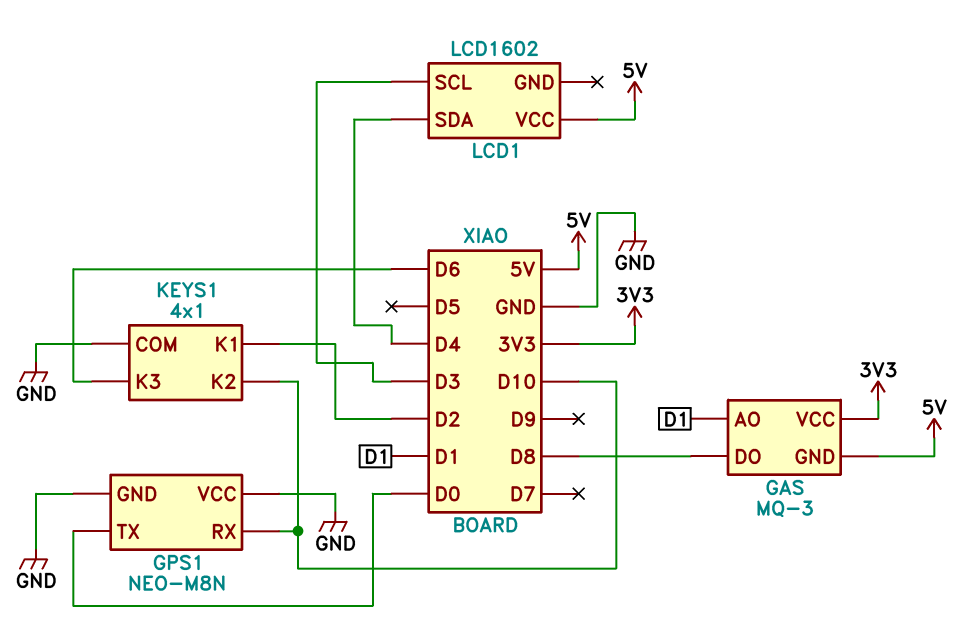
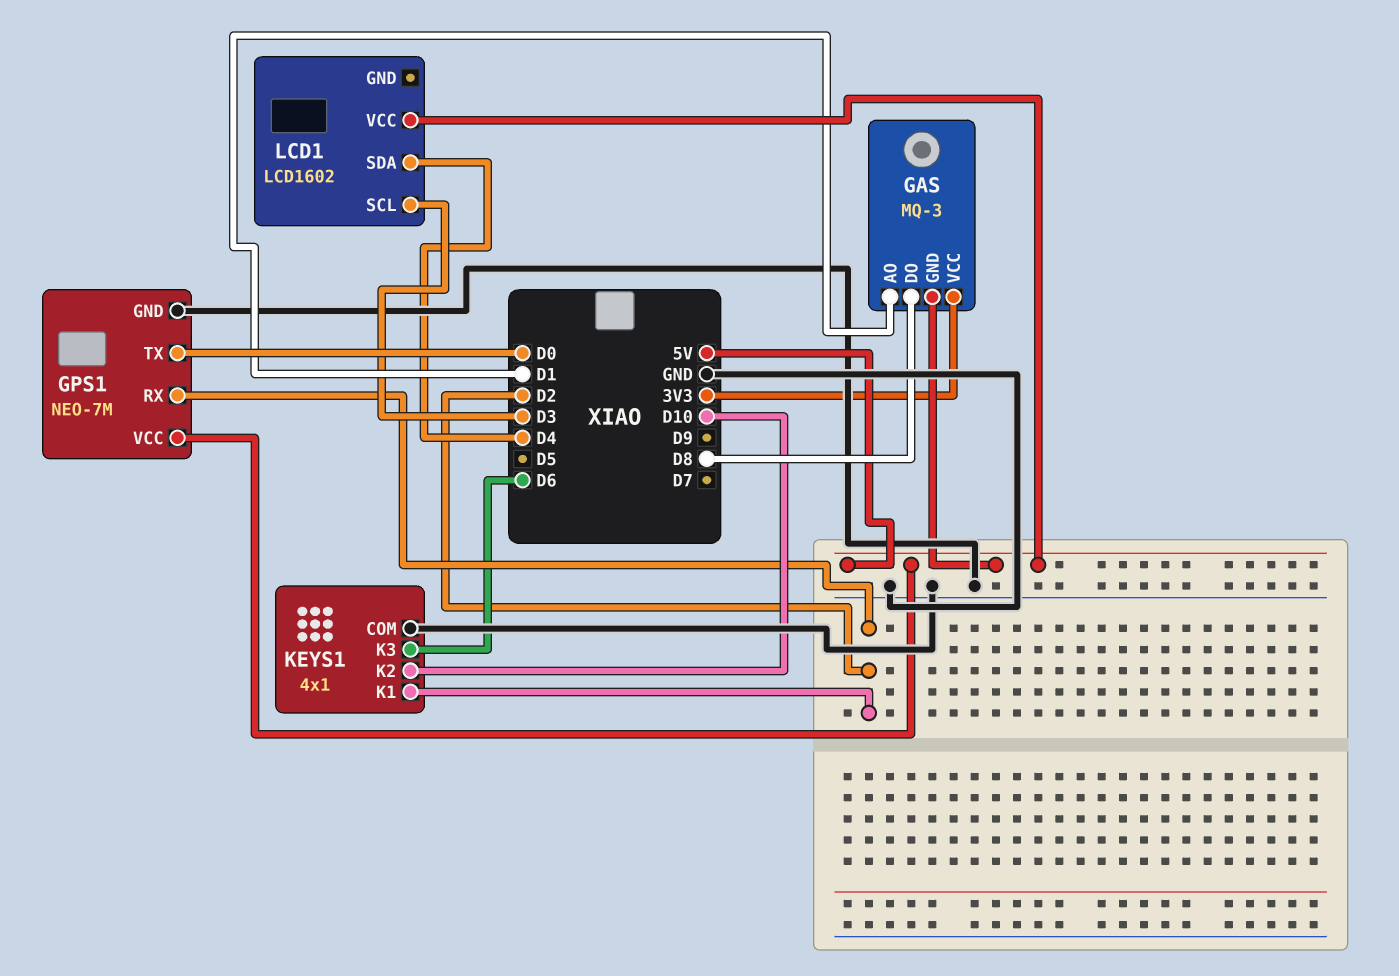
GPS1: NEO-M8N -> NEO-7M
GPS1 pin RX: D10 -> D2
GPS1 pin VCC: GND -> 5V

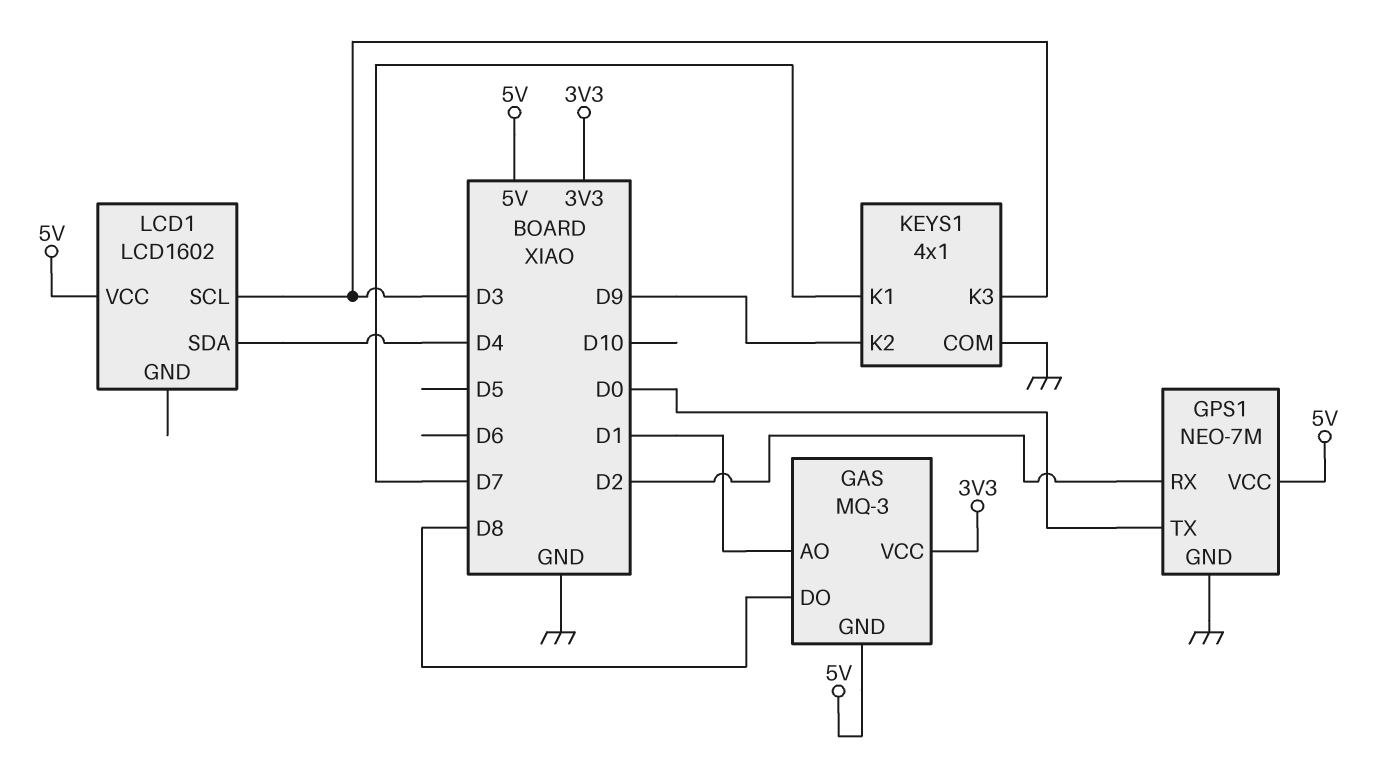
KEYS1 pin K1: D2 -> D7
KEYS1 pin K2: D10 -> D9
KEYS1 pin K3: D6 -> D3

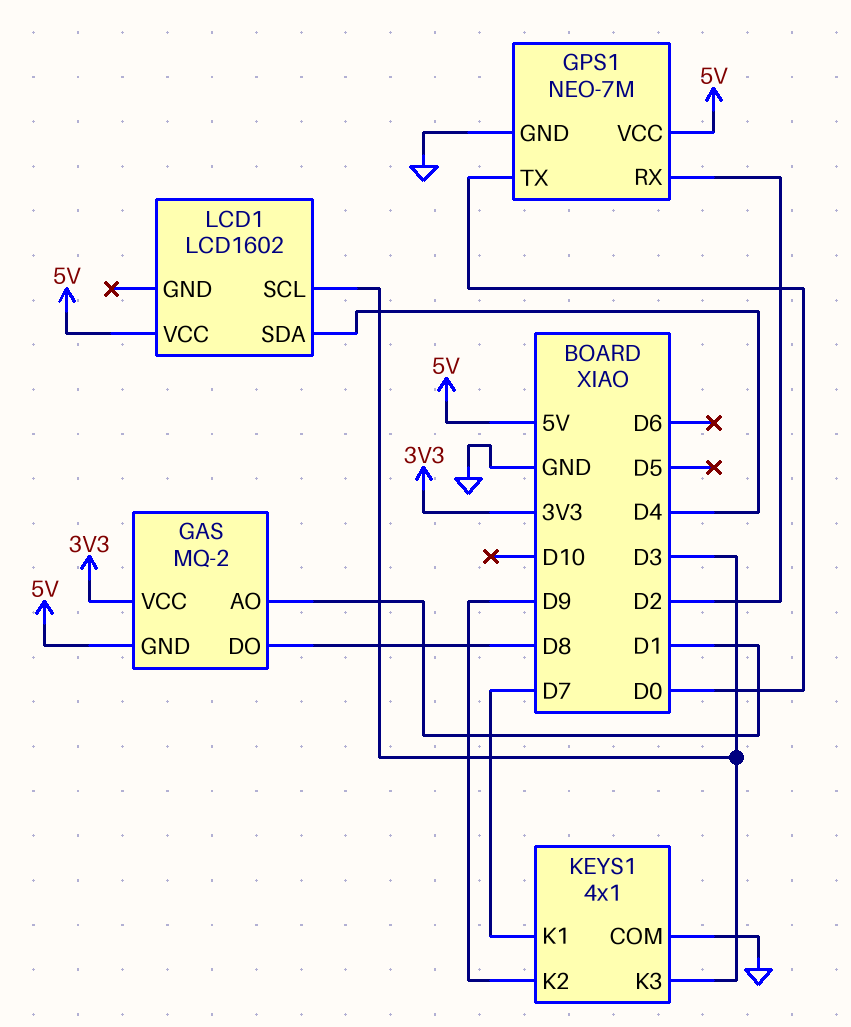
GAS: MQ-3 -> MQ-2

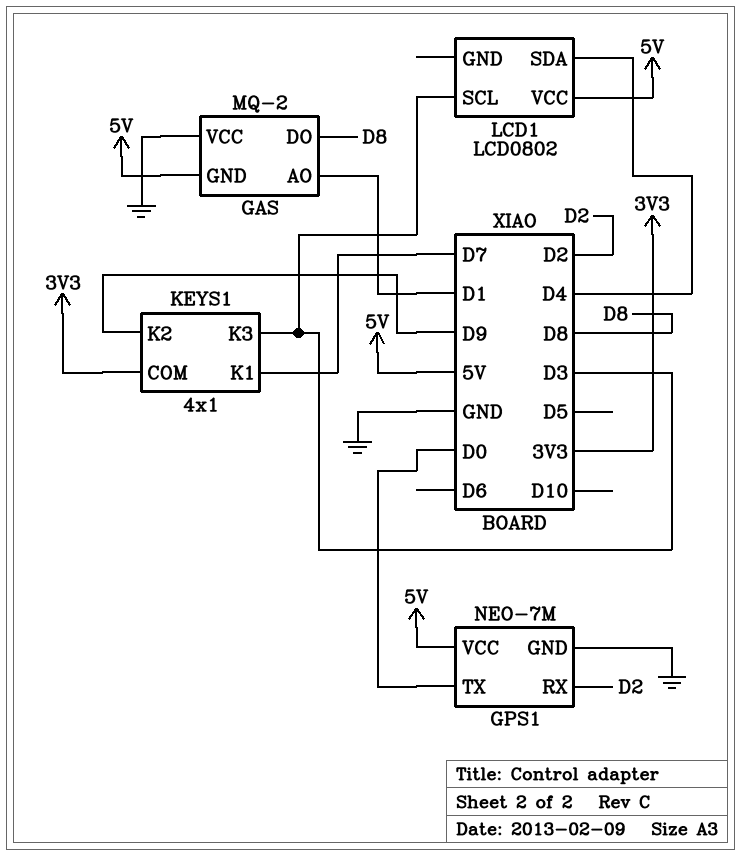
GAS pin VCC: 3V3 -> GND
KEYS1 pin COM: GND -> 3V3
LCD1: LCD1602 -> LCD0802

